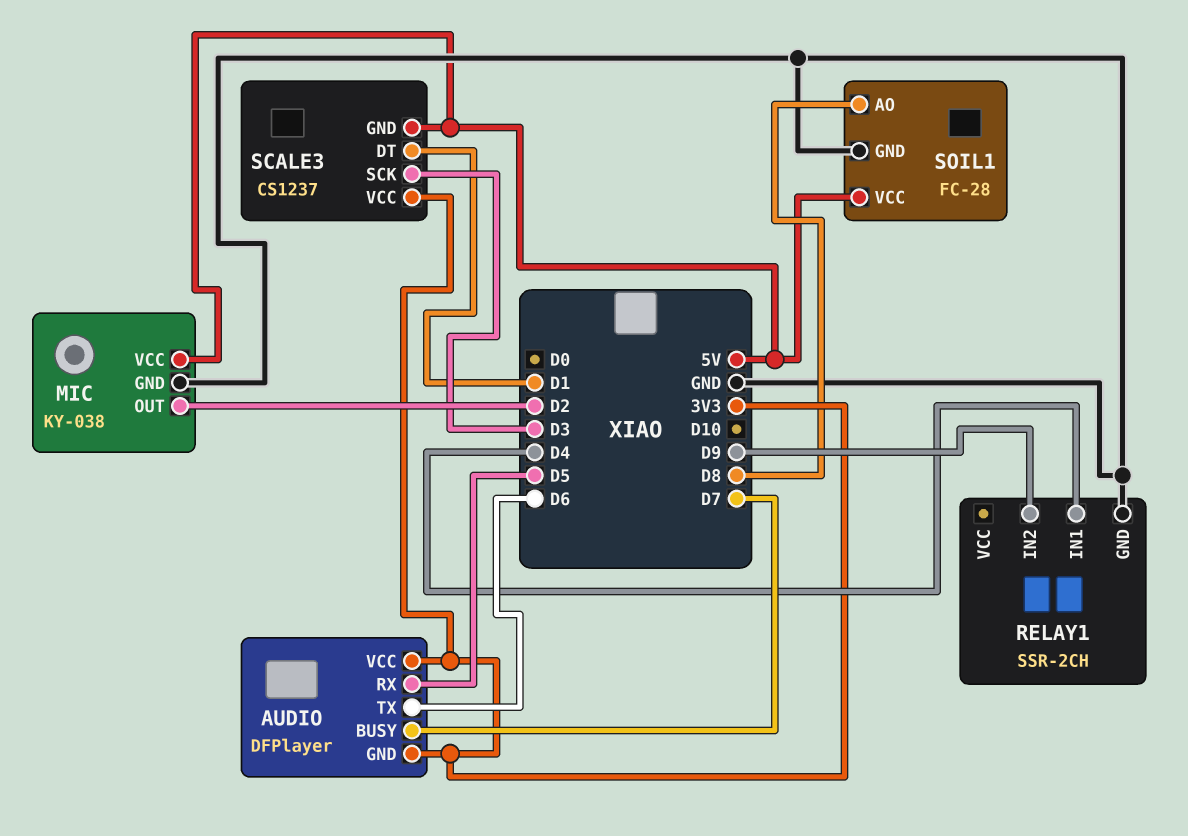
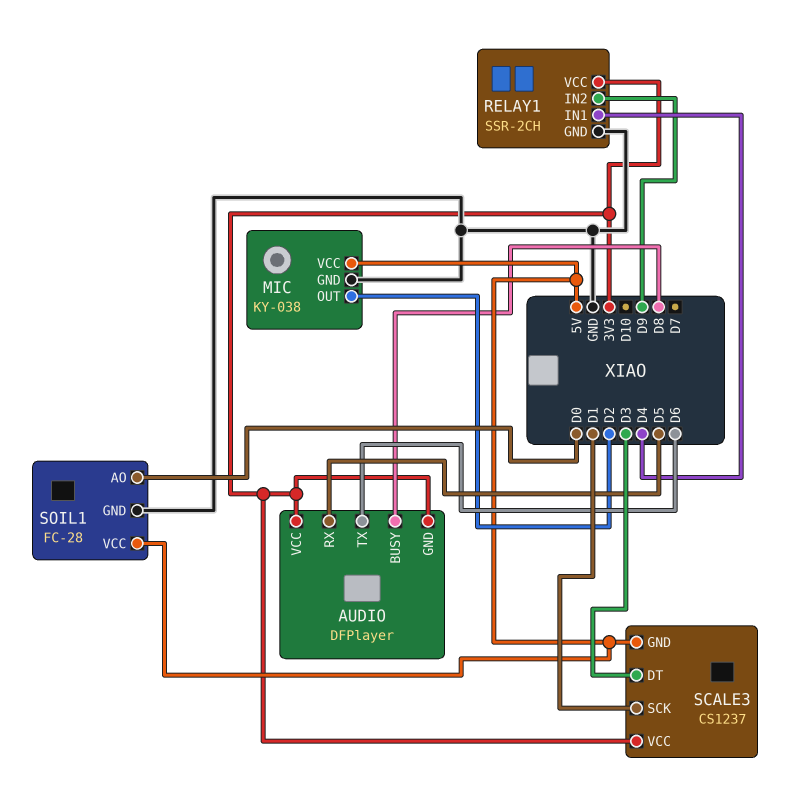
AUDIO pin BUSY: D7 -> D8
RELAY1 pin VCC: none -> 3V3
SCALE3 pin DT: D1 -> D3
SCALE3 pin SCK: D3 -> D1
SOIL1 pin AO: D8 -> D0

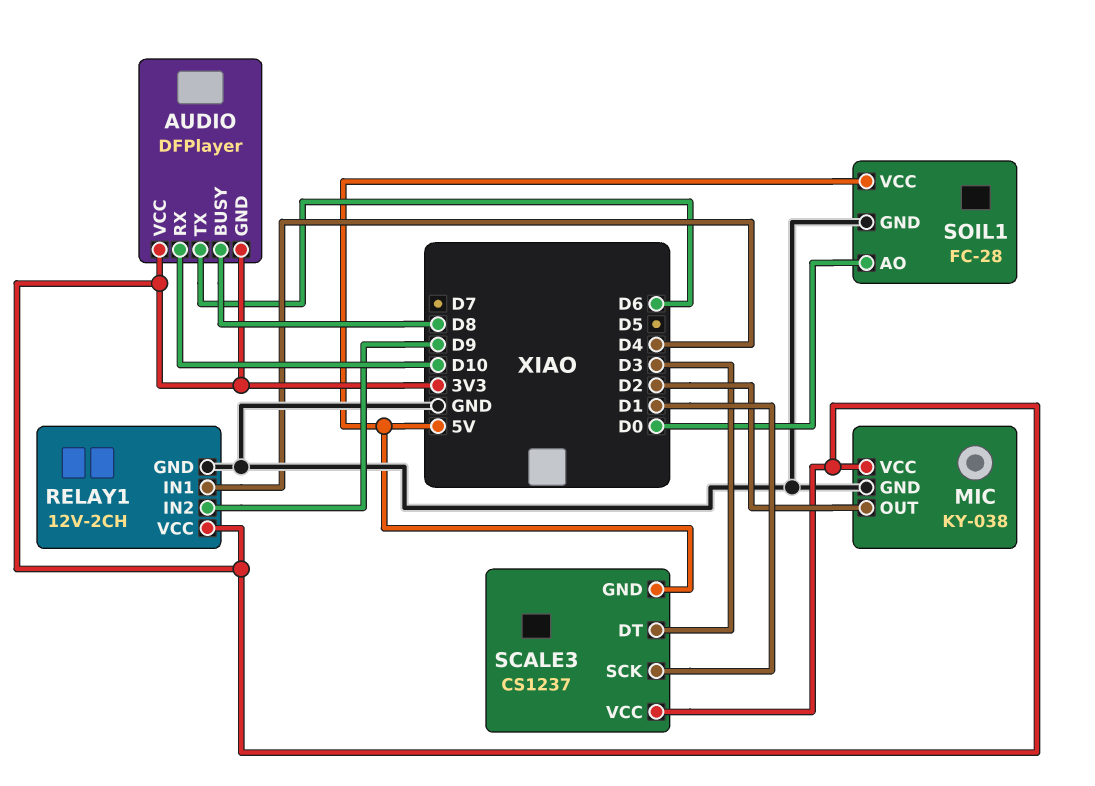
AUDIO pin RX: D5 -> D10
MIC pin VCC: 5V -> 3V3
RELAY1: SSR-2CH -> 12V-2CH

